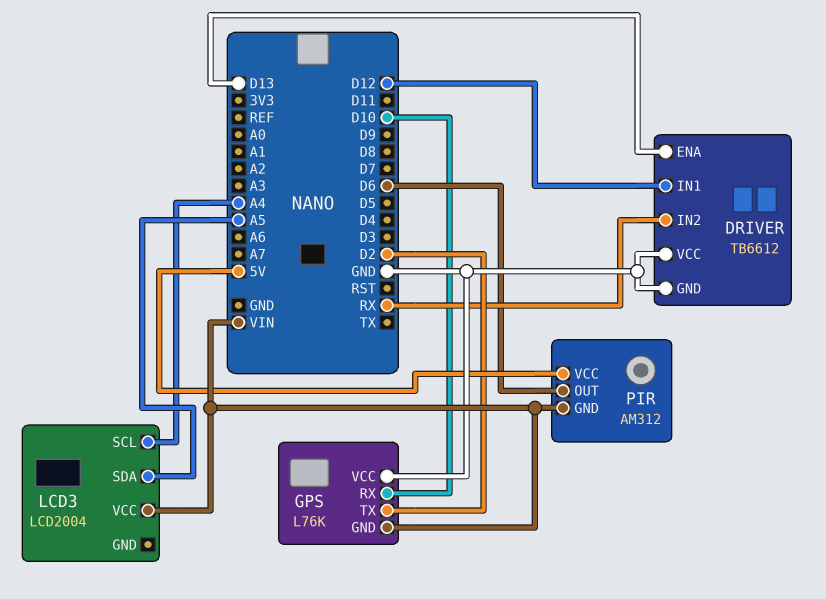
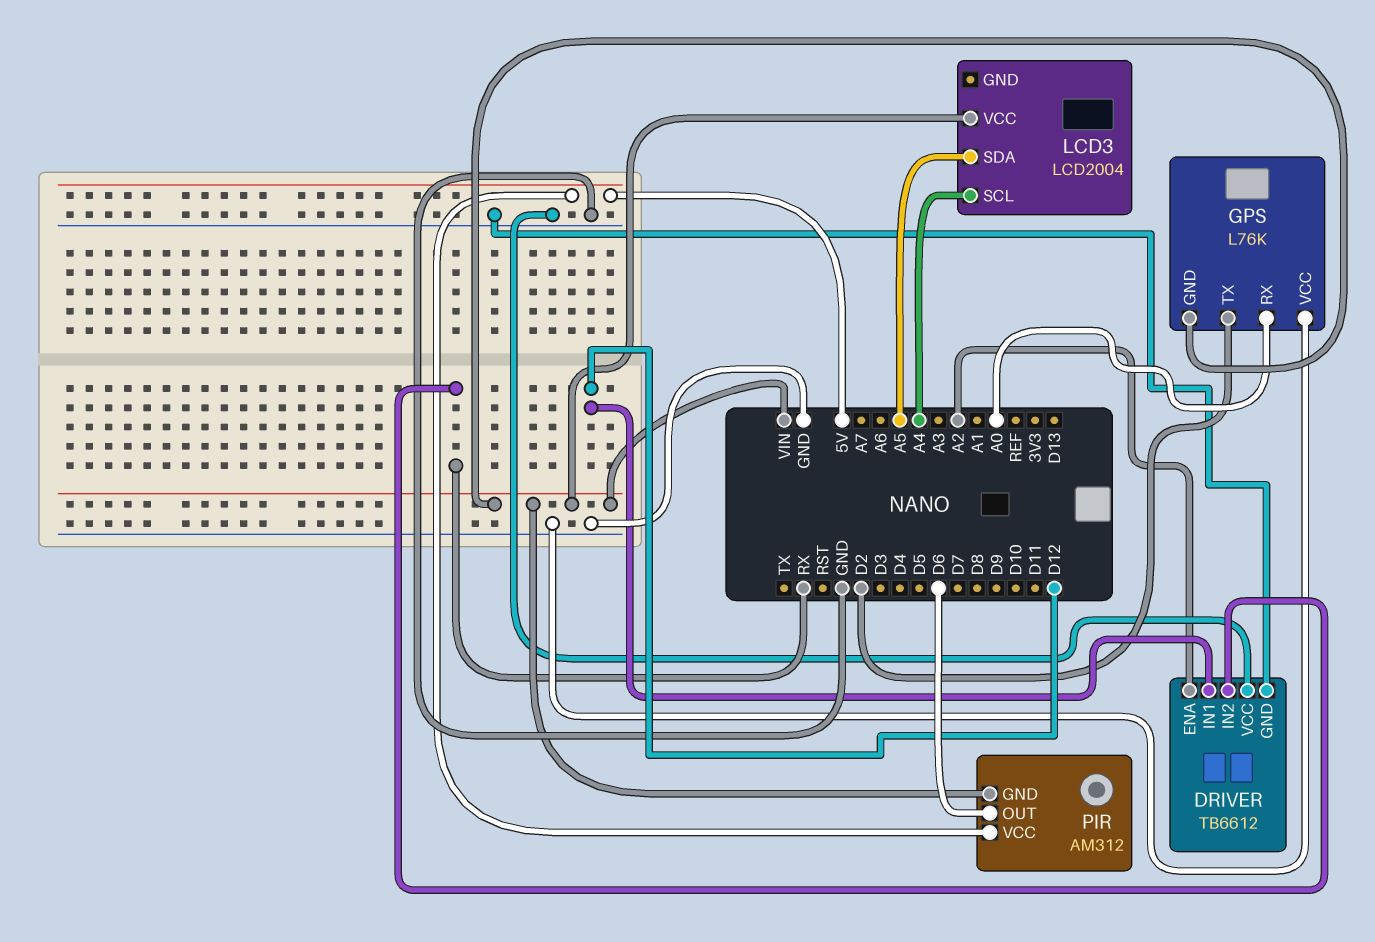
DRIVER pin ENA: D13 -> A2
GPS pin RX: D10 -> A0

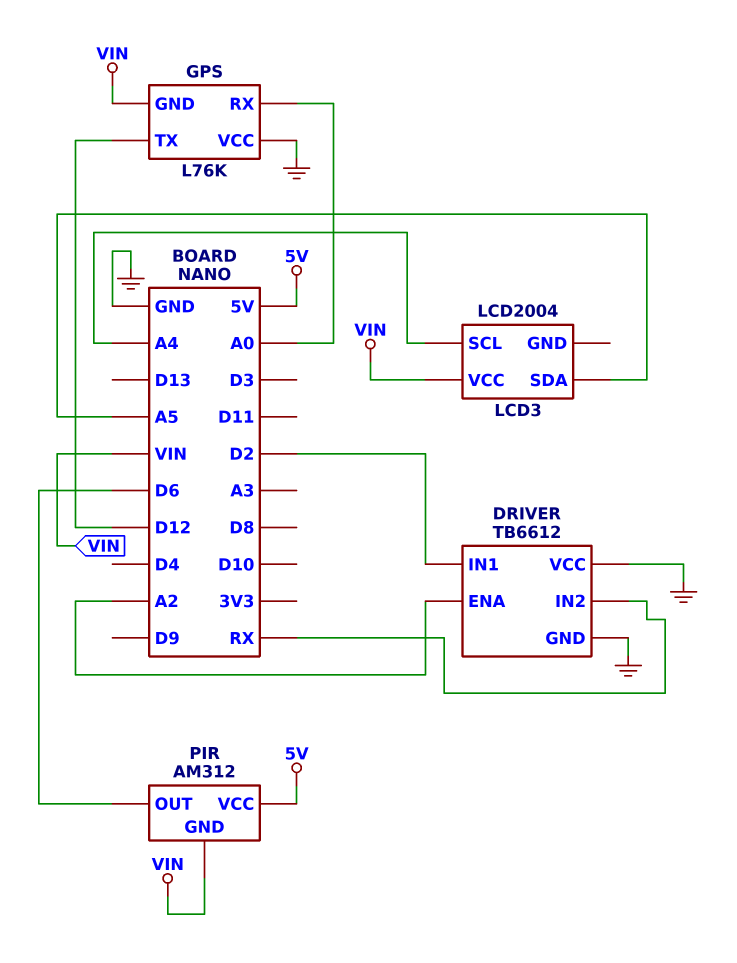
DRIVER pin IN1: D12 -> D2
GPS pin TX: D2 -> D12

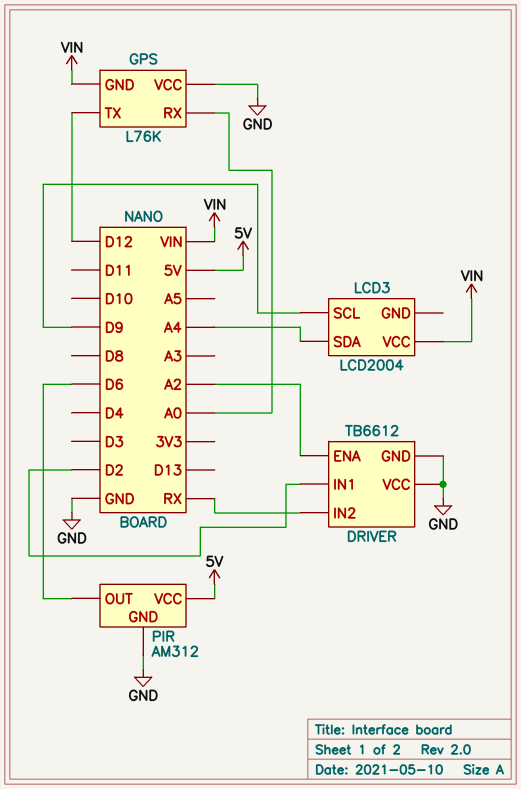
LCD3 pin SCL: A4 -> D9
LCD3 pin SDA: A5 -> A4
PIR pin GND: VIN -> GND

